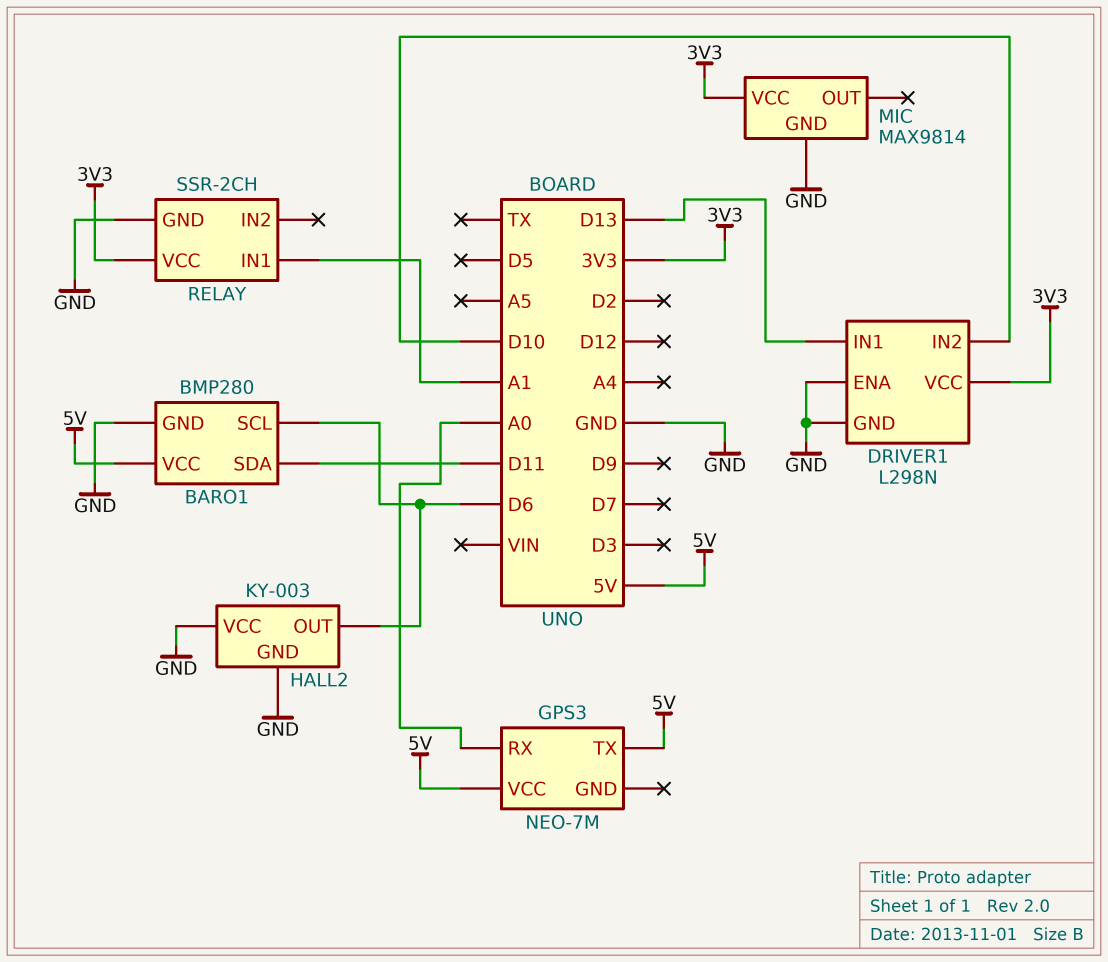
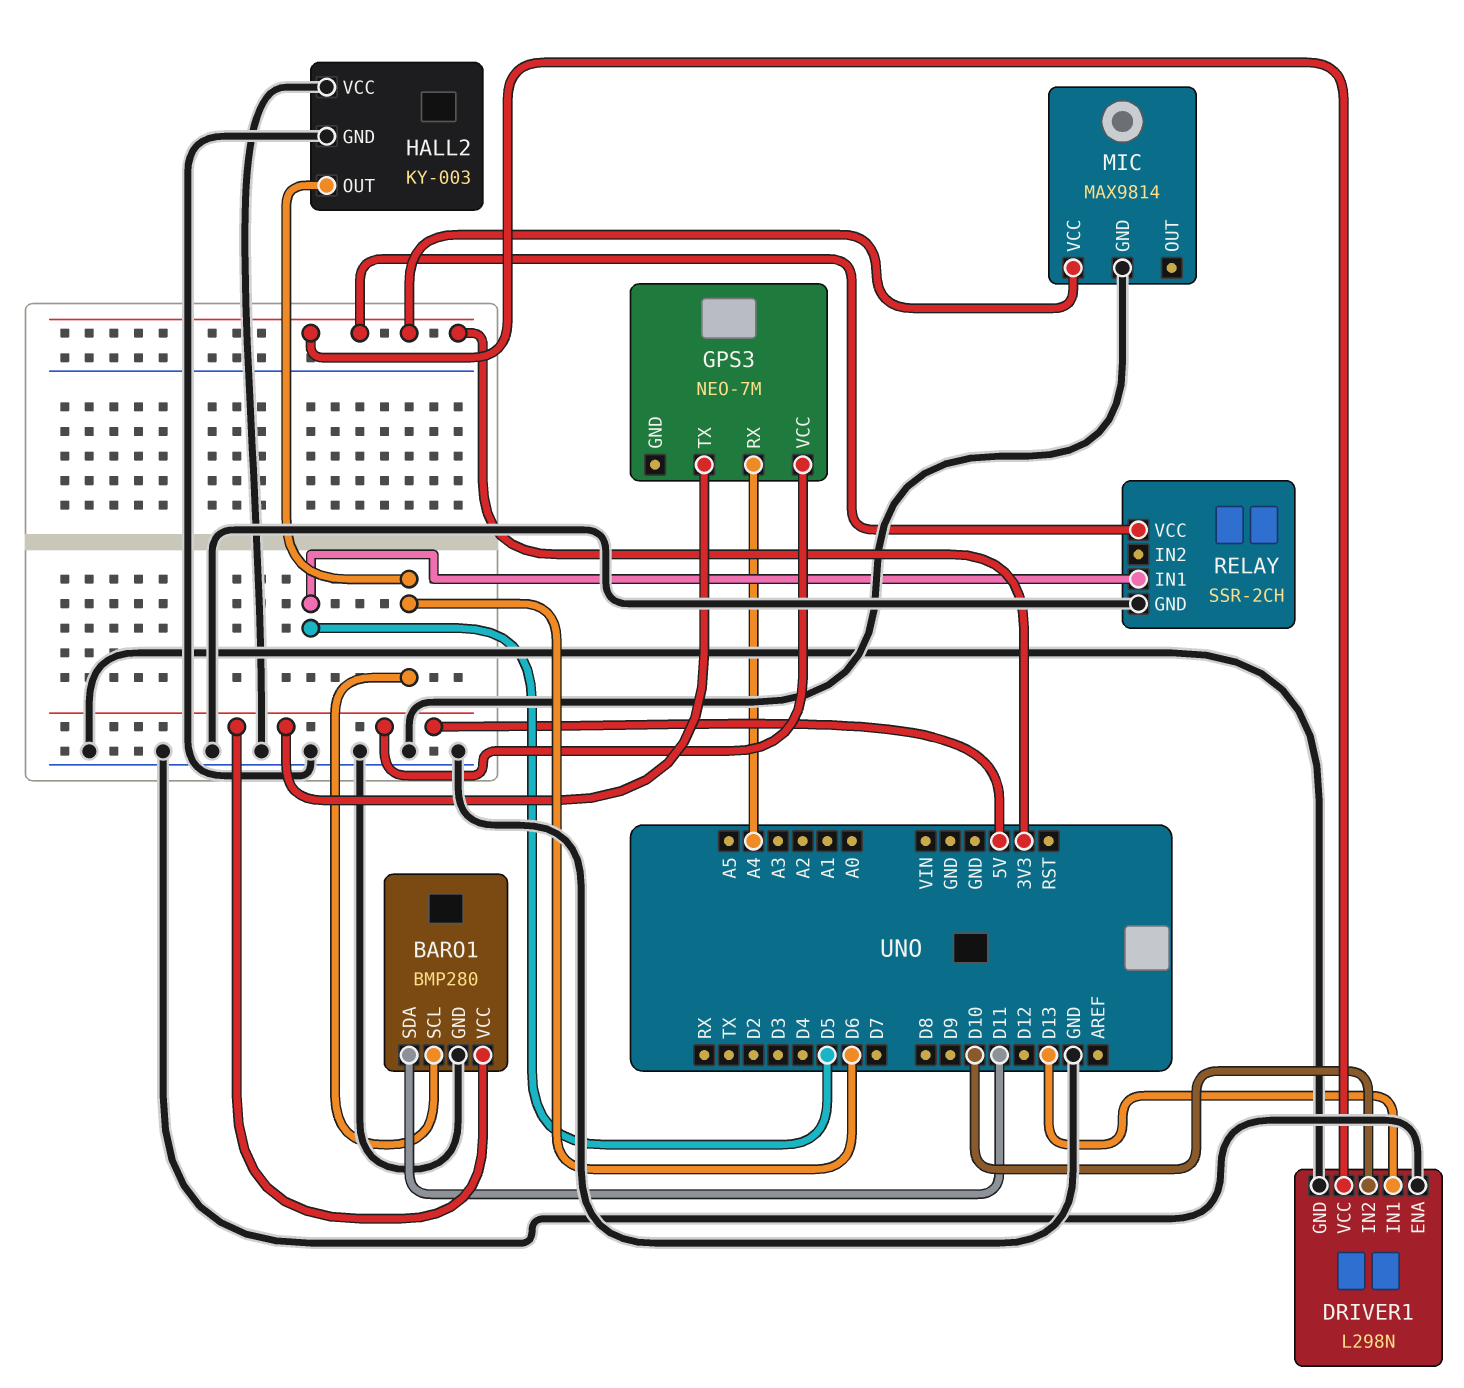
GPS3 pin RX: A0 -> A4
RELAY pin IN1: A1 -> D5

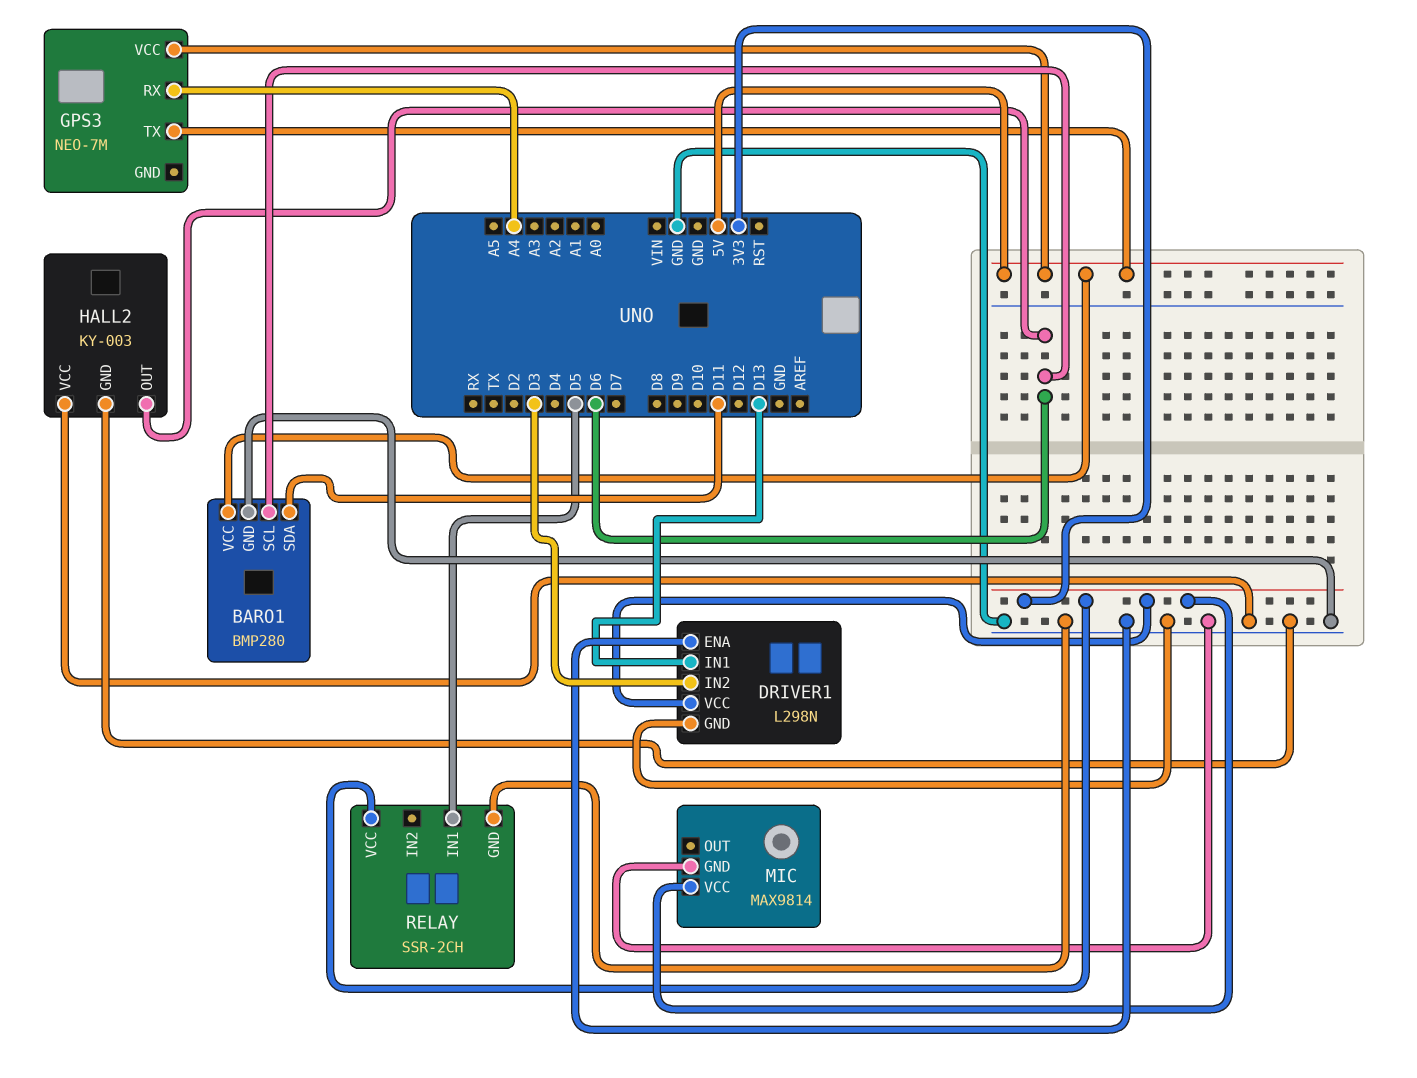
DRIVER1 pin IN2: D10 -> D3

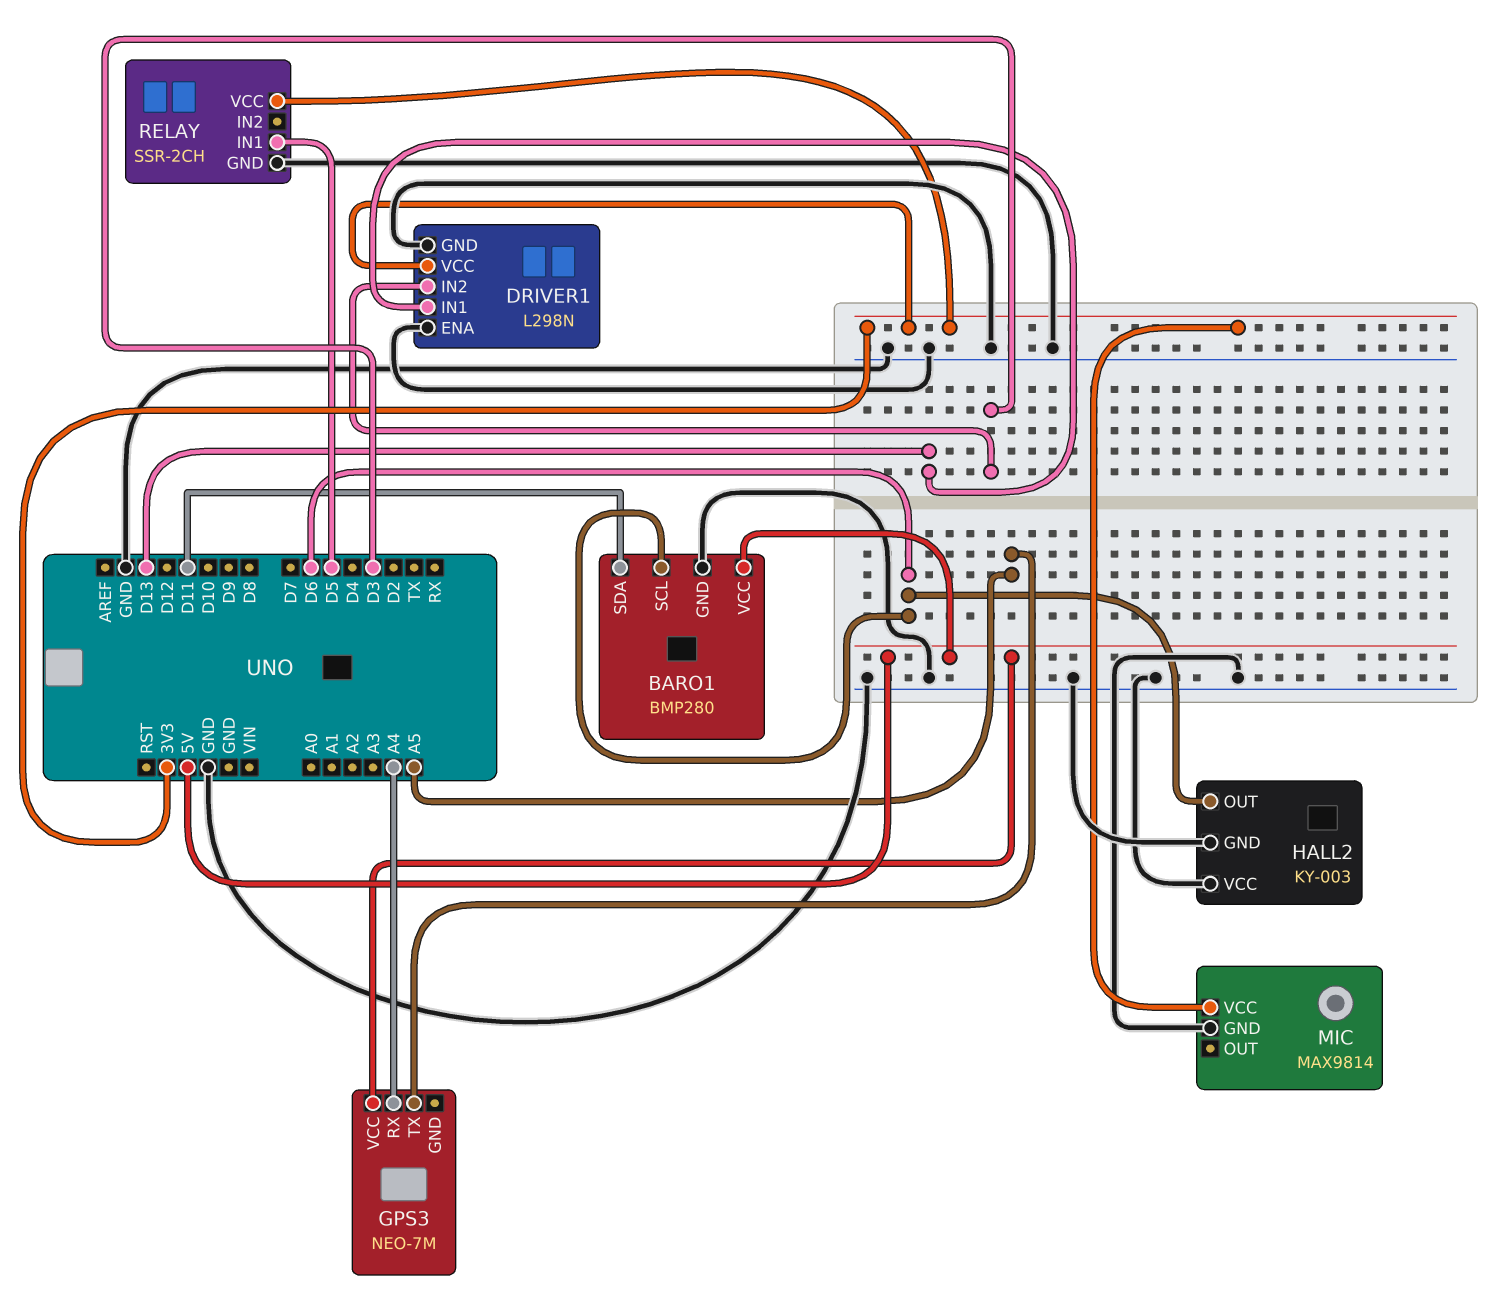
GPS3 pin TX: 5V -> A5

